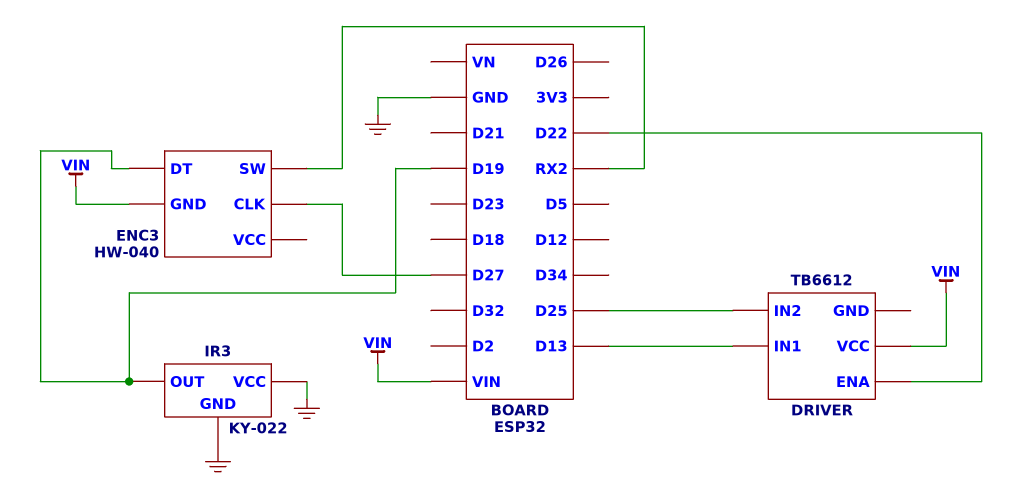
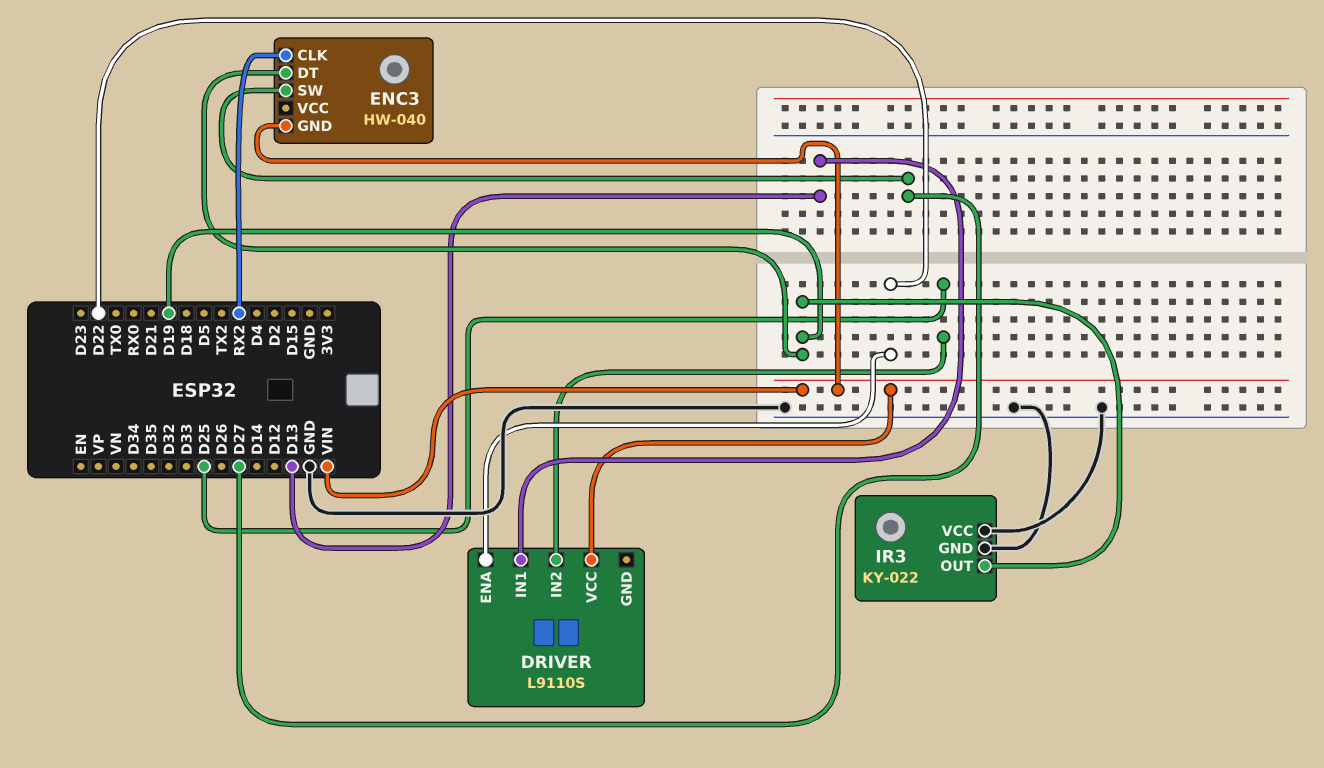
DRIVER: TB6612 -> L9110S
ENC3 pin CLK: D27 -> RX2
ENC3 pin SW: RX2 -> D27

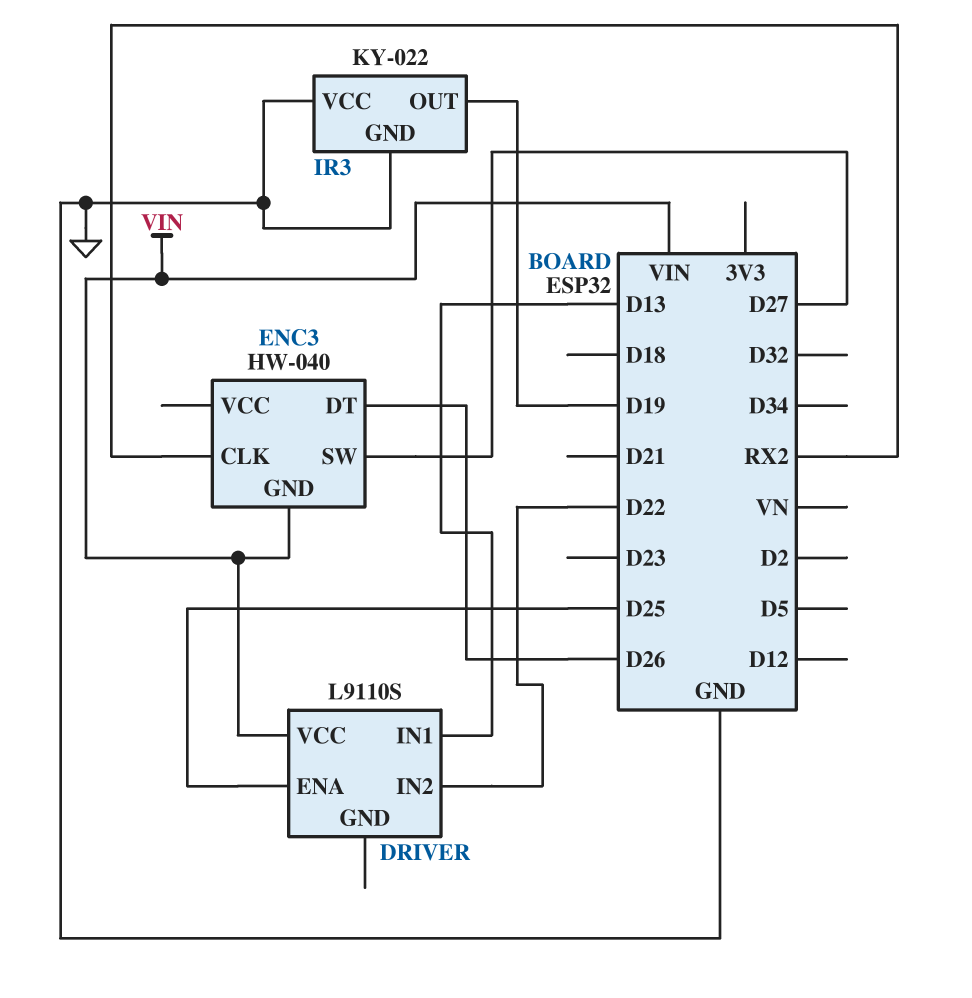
DRIVER pin ENA: D22 -> D25
DRIVER pin IN2: D25 -> D22
ENC3 pin DT: D19 -> D26

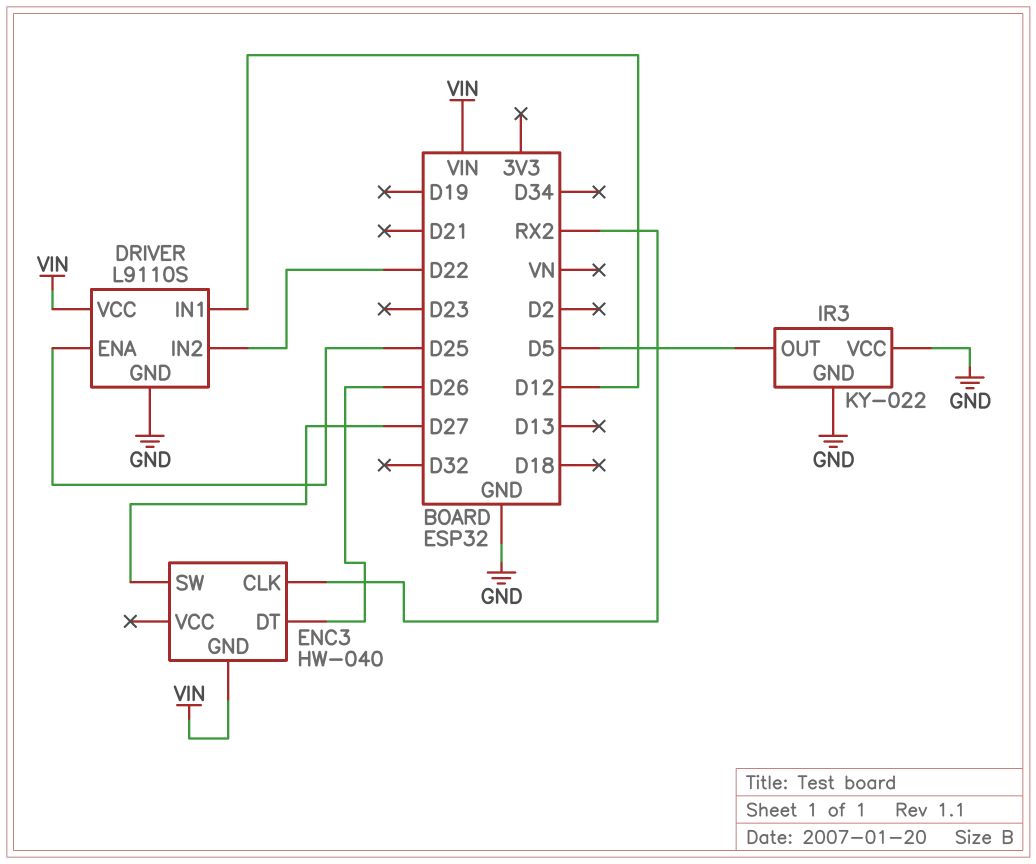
DRIVER pin GND: none -> GND
DRIVER pin IN1: D13 -> D12
IR3 pin OUT: D19 -> D5

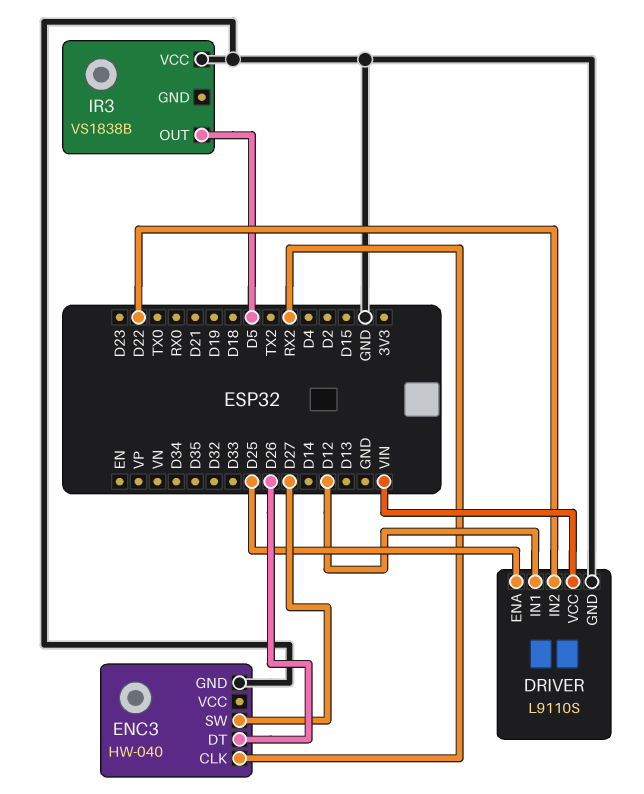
ENC3 pin GND: VIN -> GND
IR3: KY-022 -> VS1838B
IR3 pin GND: GND -> none

